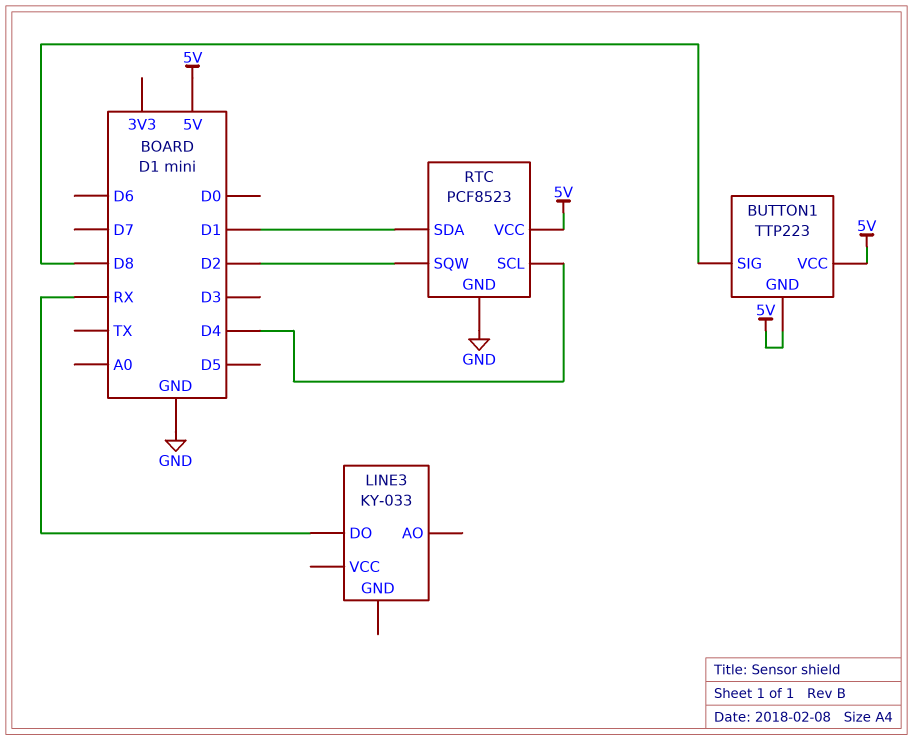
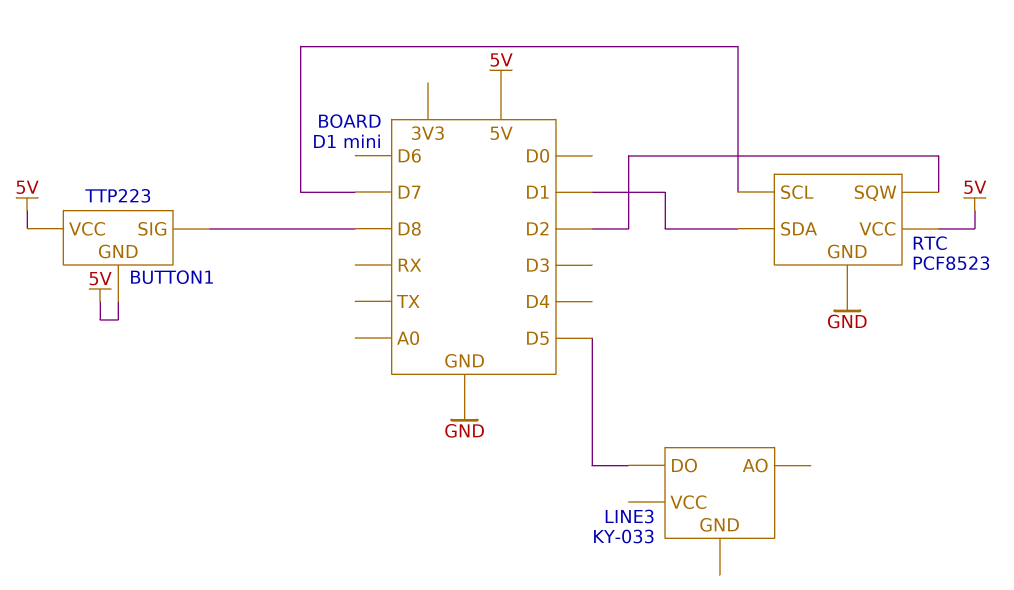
LINE3 pin DO: RX -> D5
RTC pin SCL: D4 -> D7

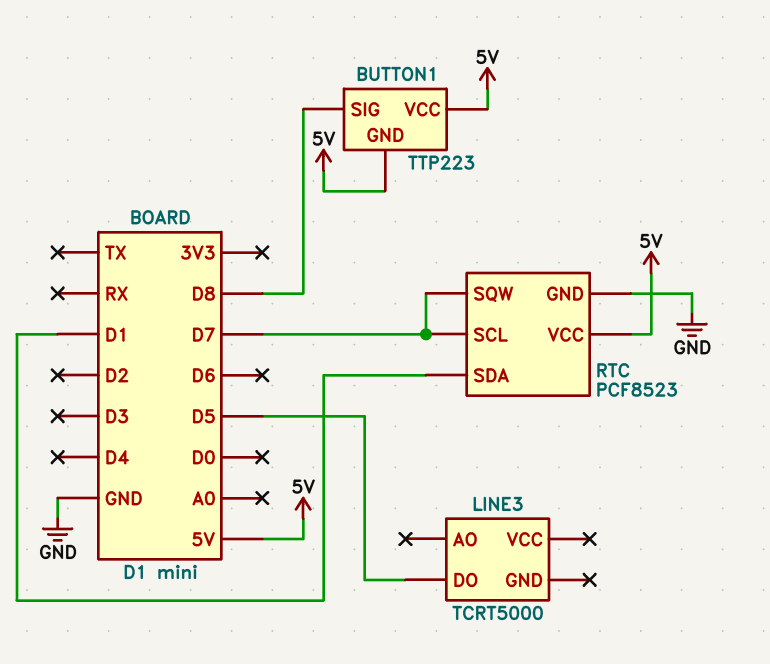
LINE3: KY-033 -> TCRT5000
RTC pin SQW: D2 -> D7

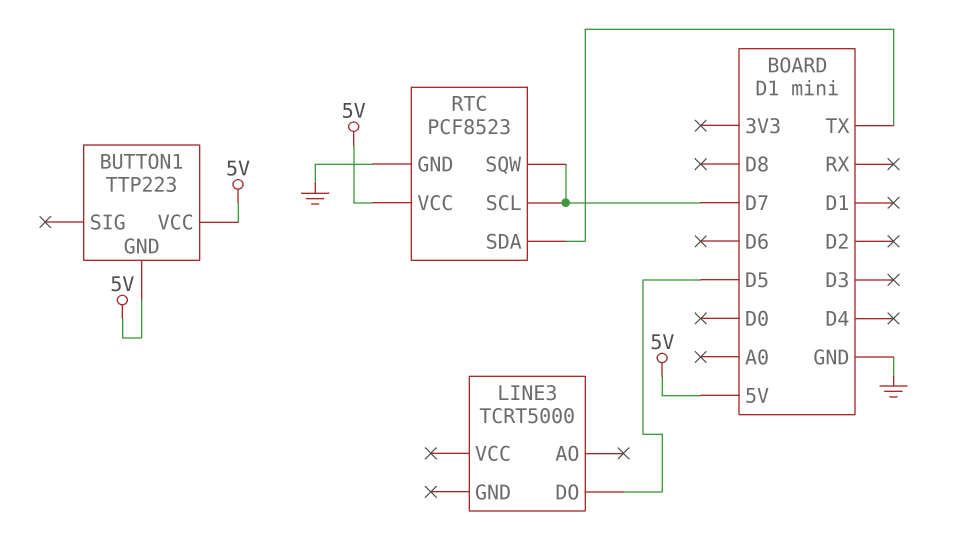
BUTTON1 pin SIG: D8 -> none
RTC pin SDA: D1 -> TX

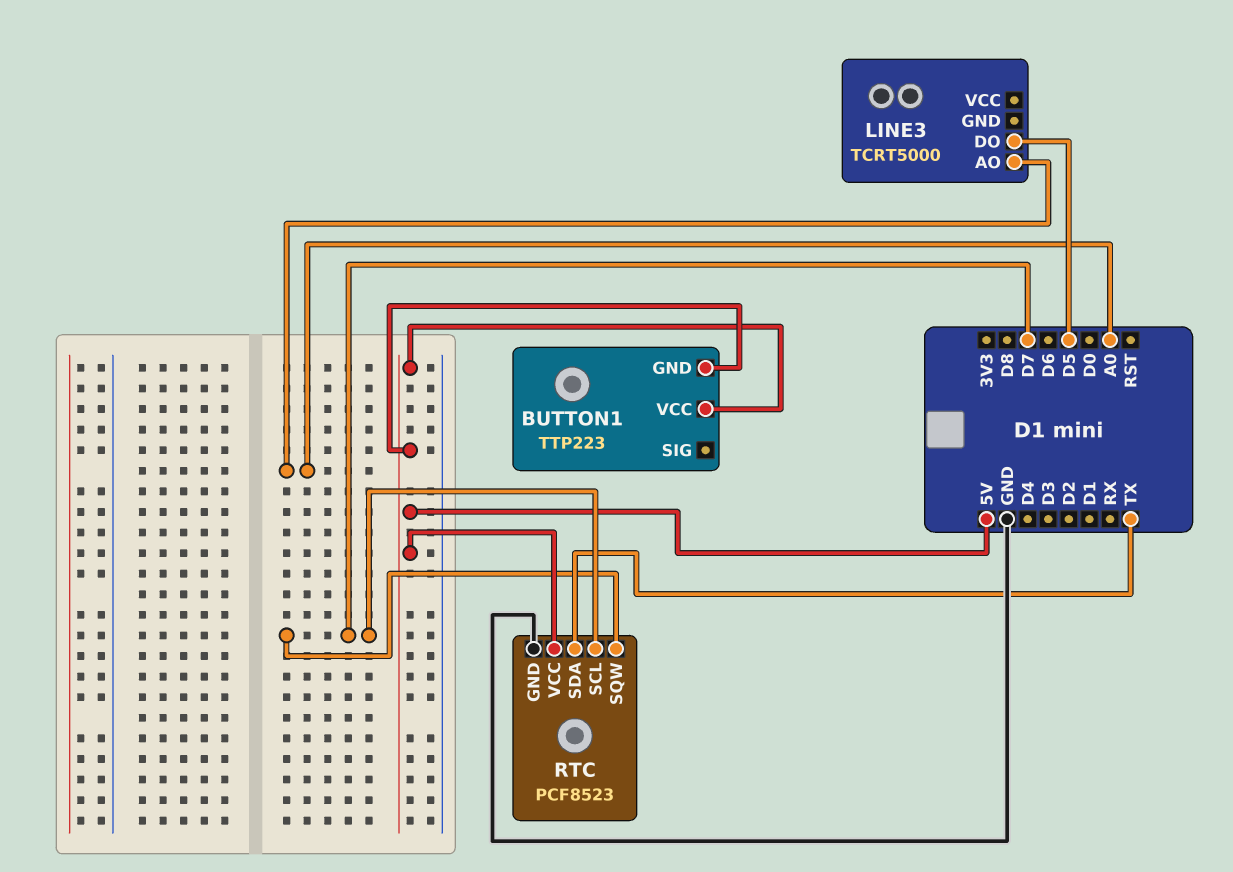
LINE3 pin AO: none -> A0

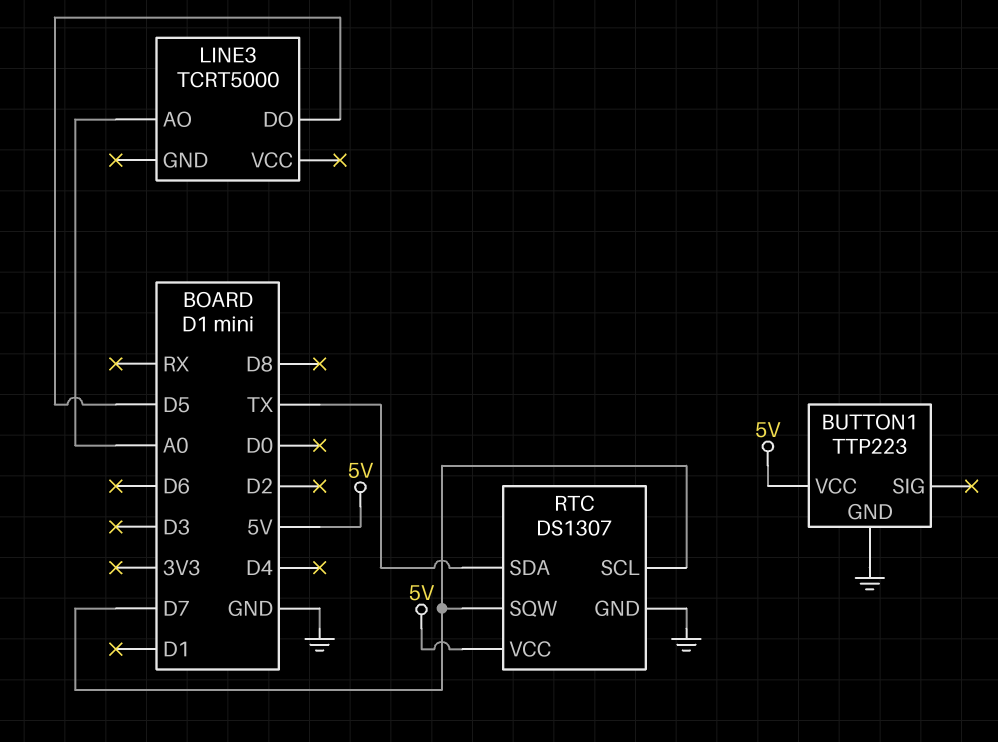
BUTTON1 pin GND: 5V -> GND
RTC: PCF8523 -> DS1307

